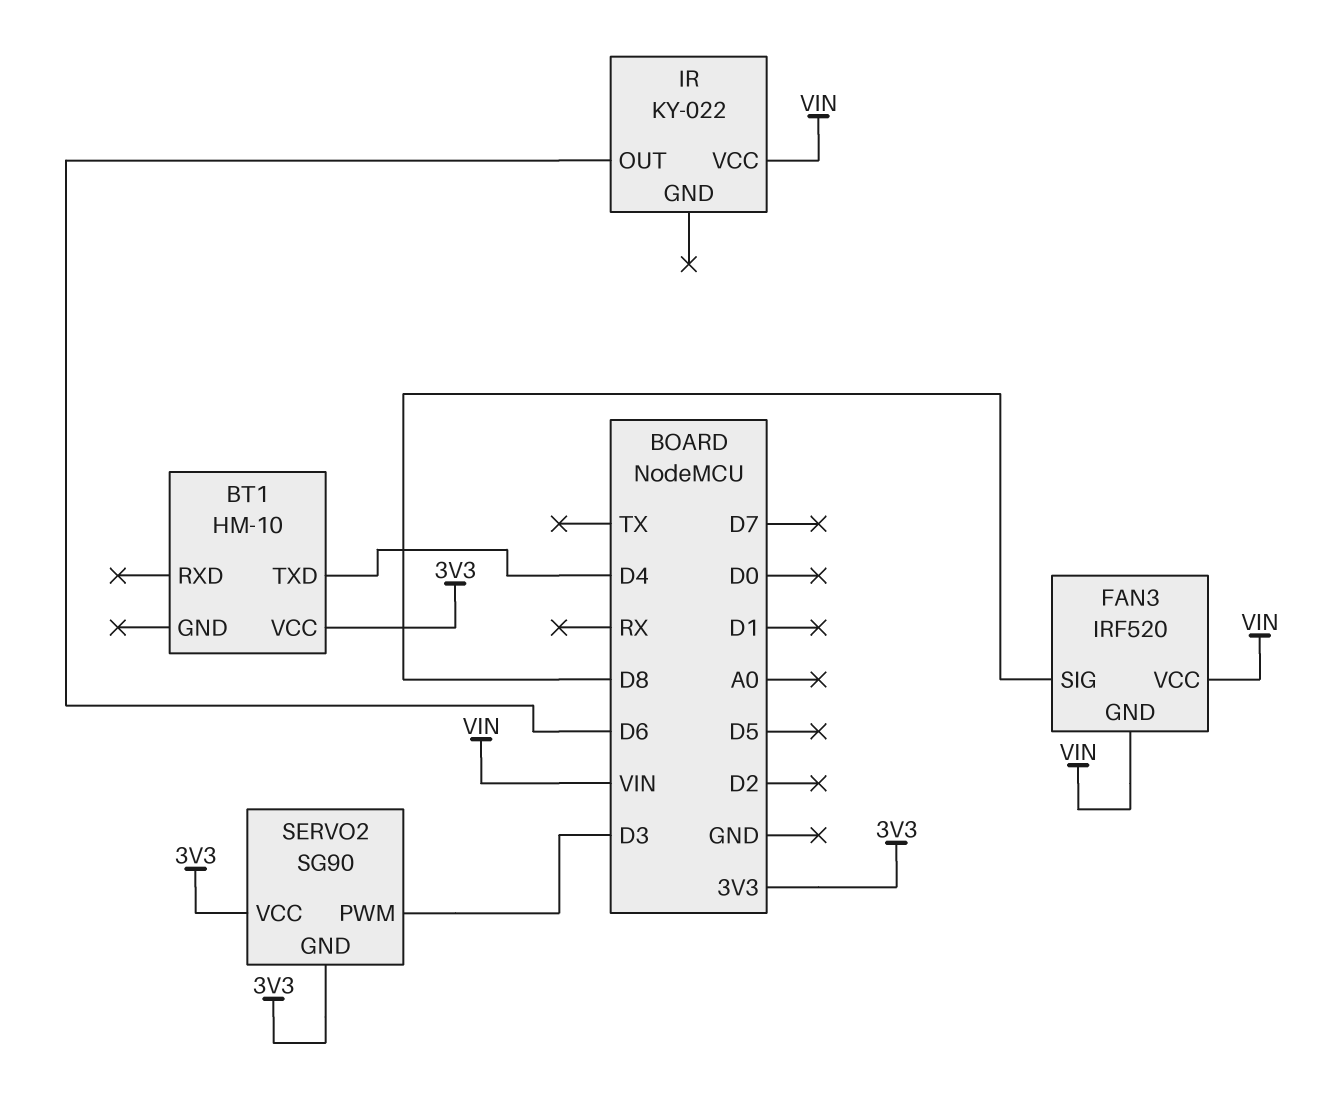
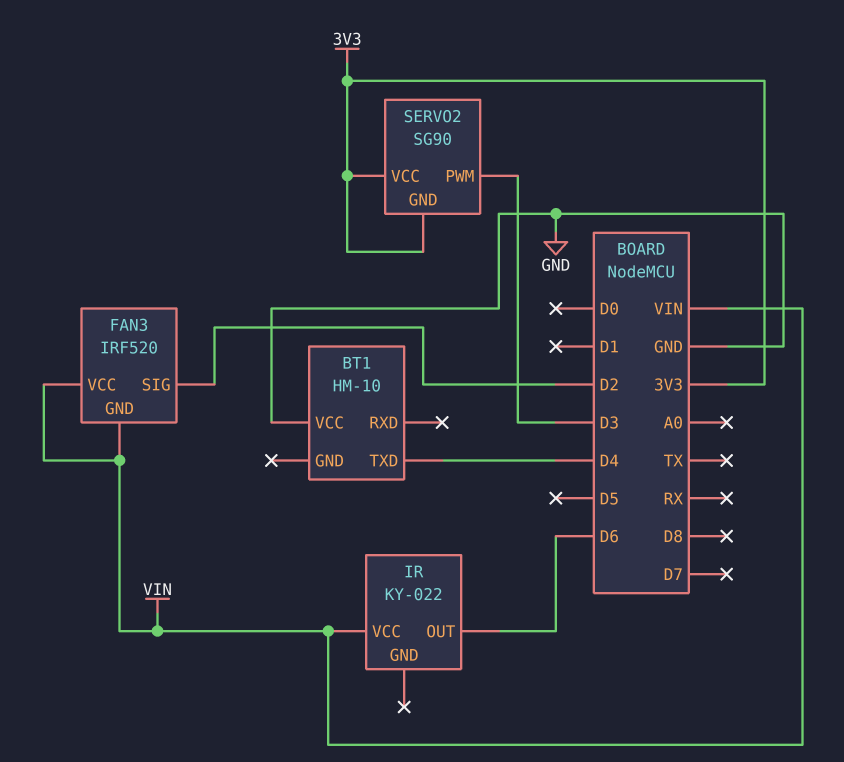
BT1 pin VCC: 3V3 -> GND
FAN3 pin SIG: D8 -> D2

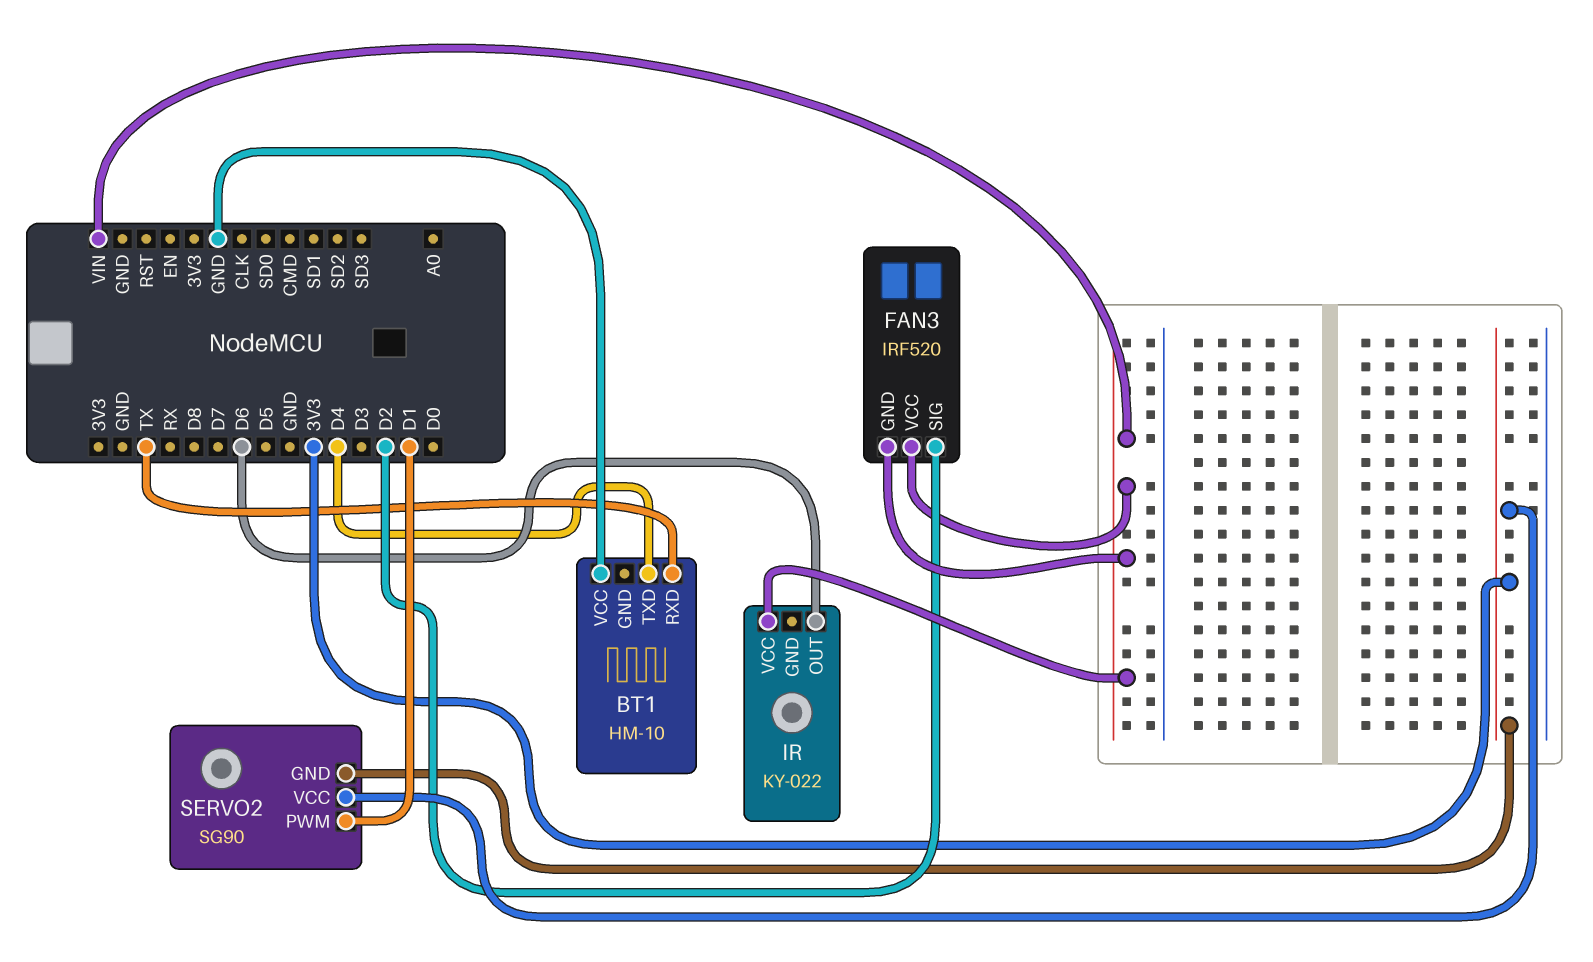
BT1 pin RXD: none -> TX
SERVO2 pin PWM: D3 -> D1

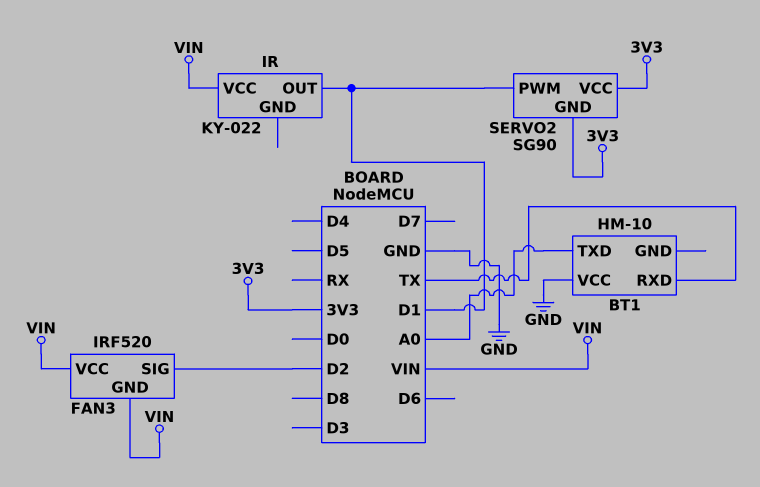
BT1 pin TXD: D4 -> A0
IR pin OUT: D6 -> D1

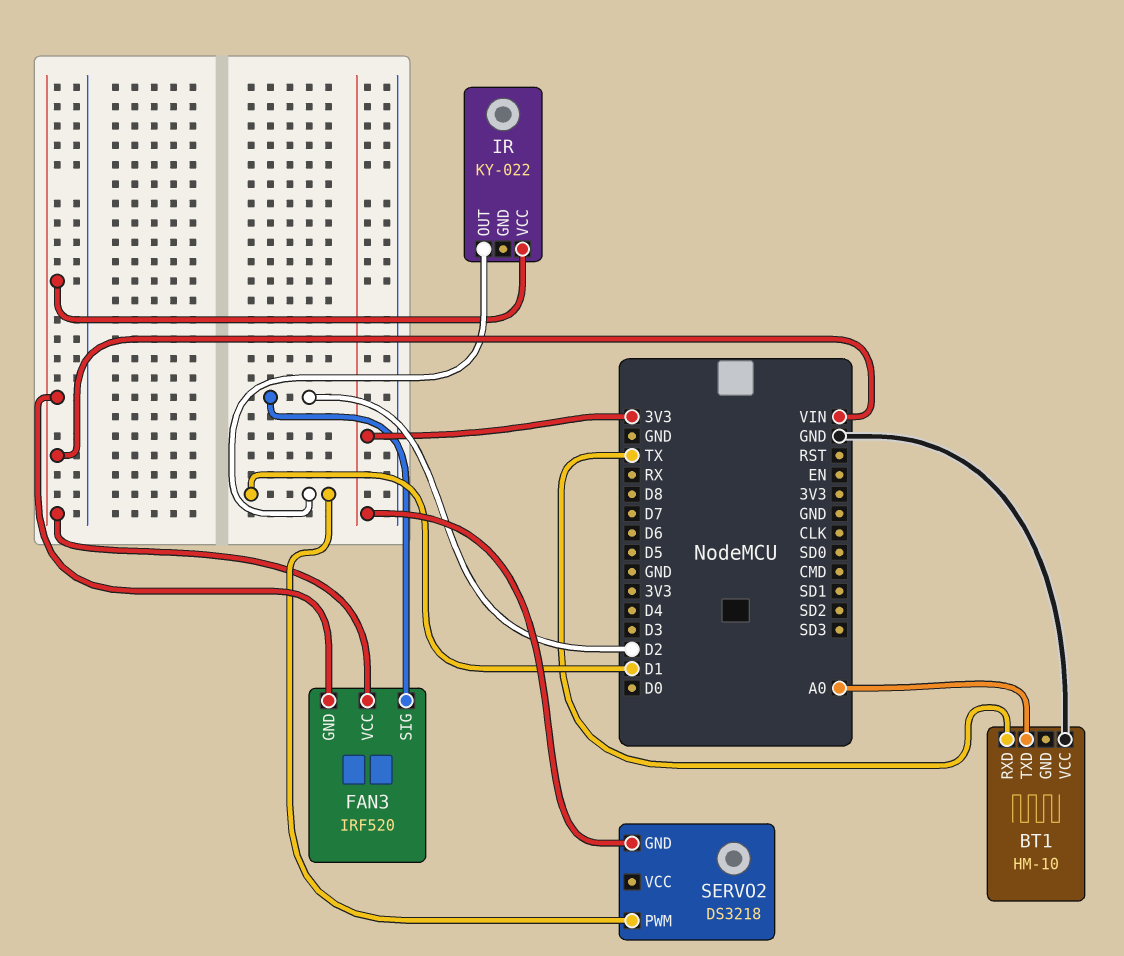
SERVO2: SG90 -> DS3218
SERVO2 pin VCC: 3V3 -> none

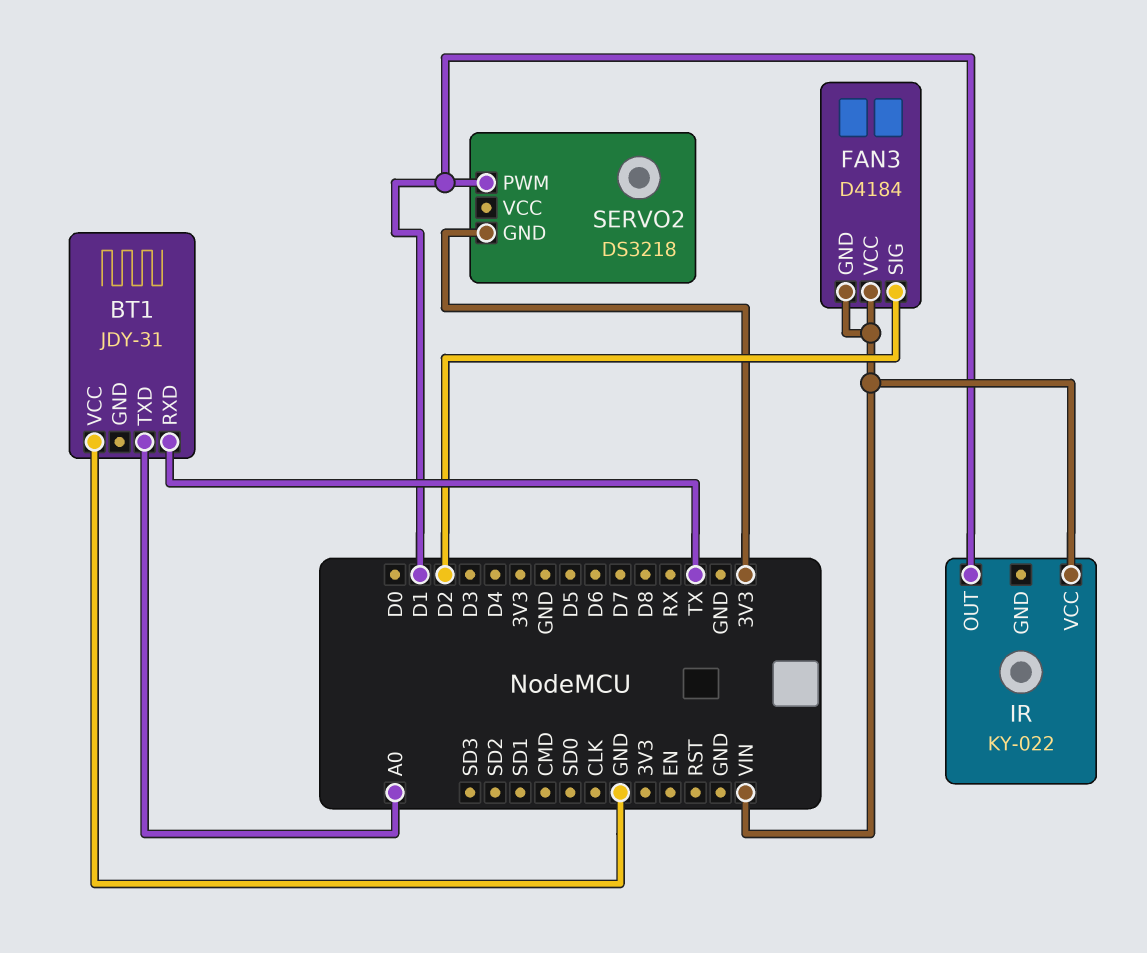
BT1: HM-10 -> JDY-31
FAN3: IRF520 -> D4184

